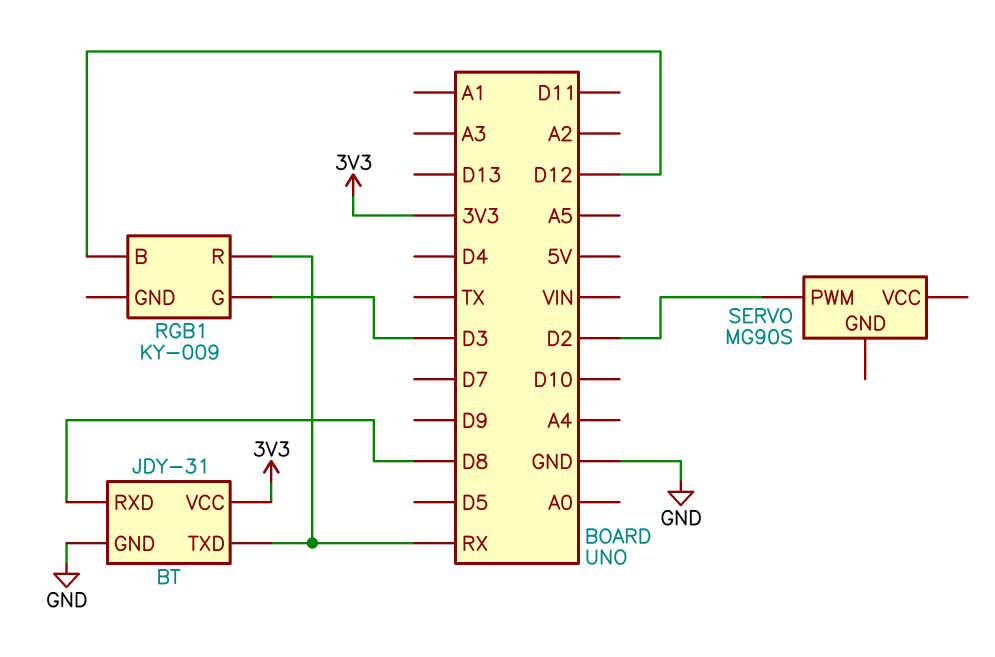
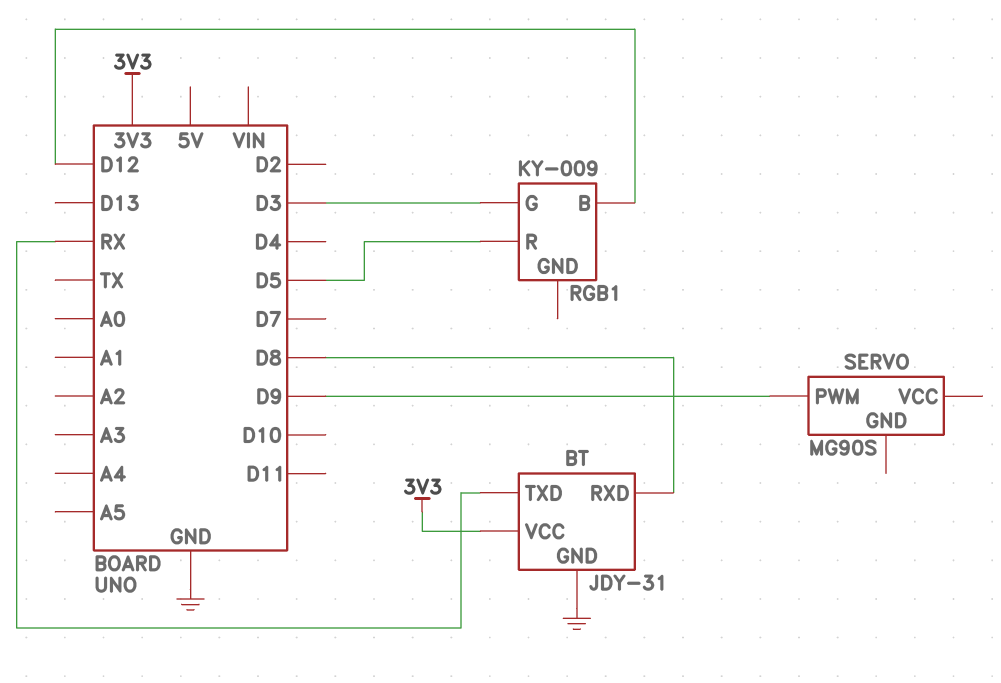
RGB1 pin R: RX -> D5
SERVO pin PWM: D2 -> D9

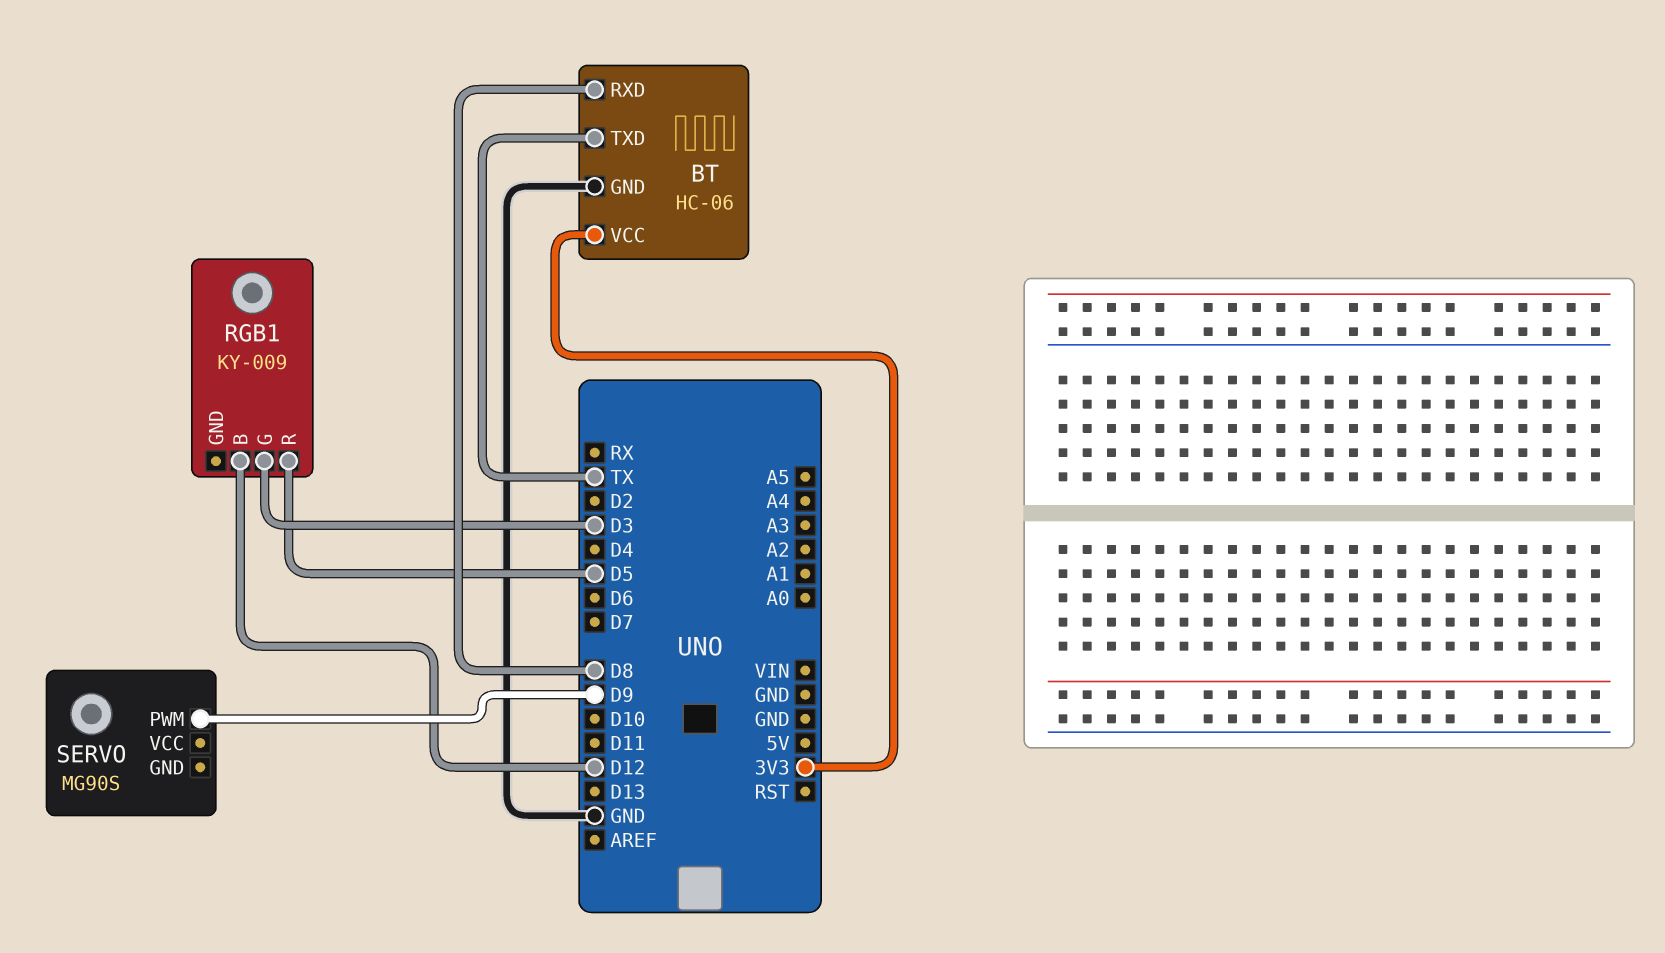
BT: JDY-31 -> HC-06
BT pin TXD: RX -> TX

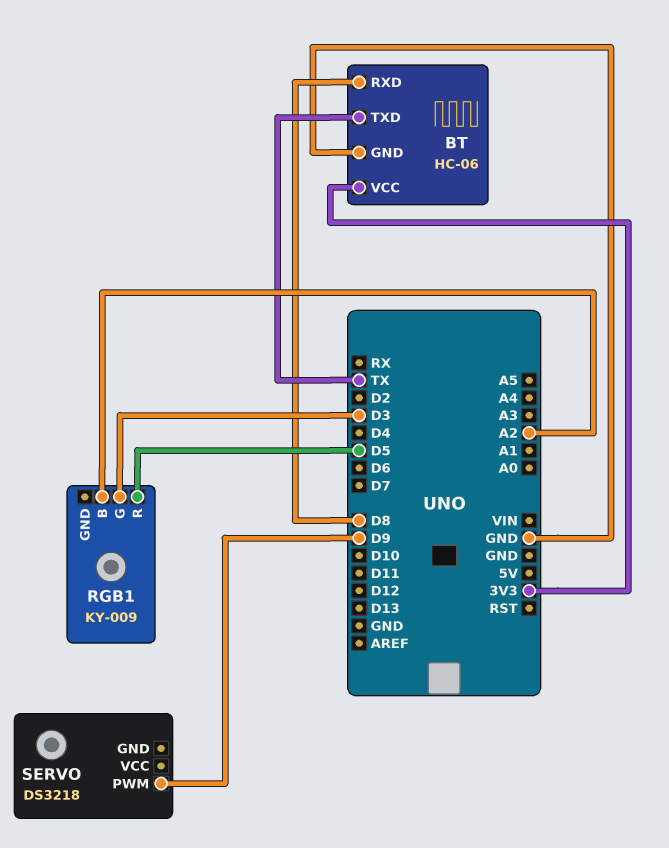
RGB1 pin B: D12 -> A2
SERVO: MG90S -> DS3218

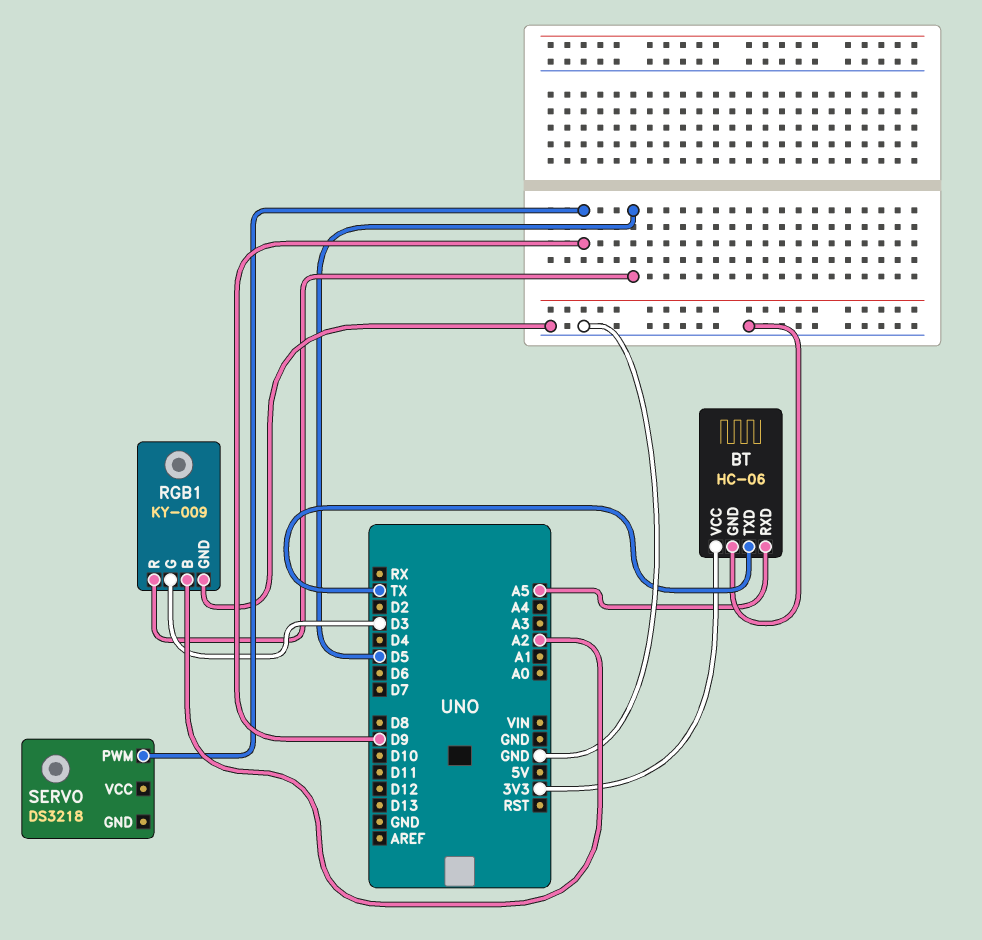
BT pin RXD: D8 -> A5
RGB1 pin GND: none -> GND

